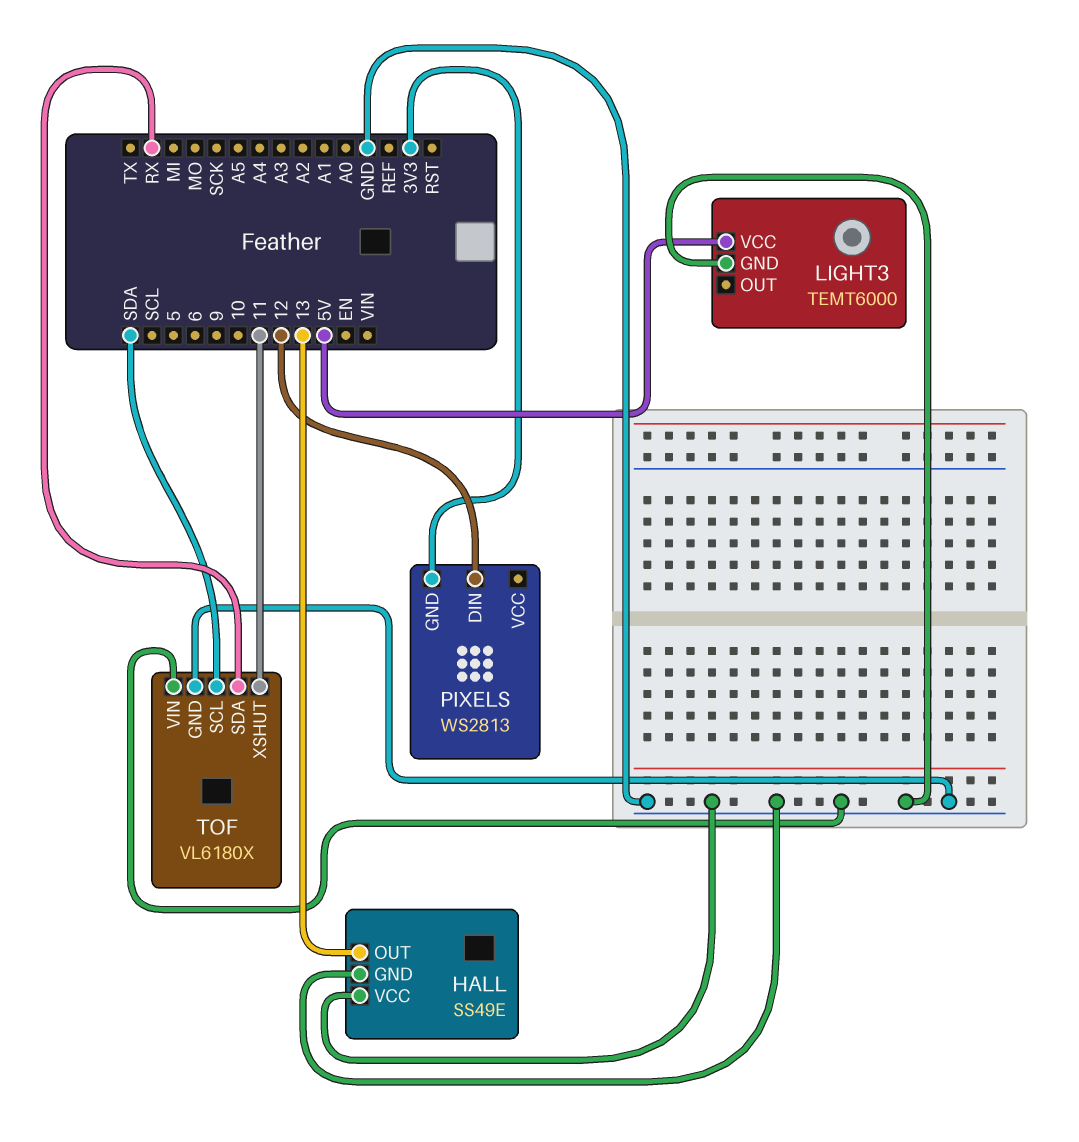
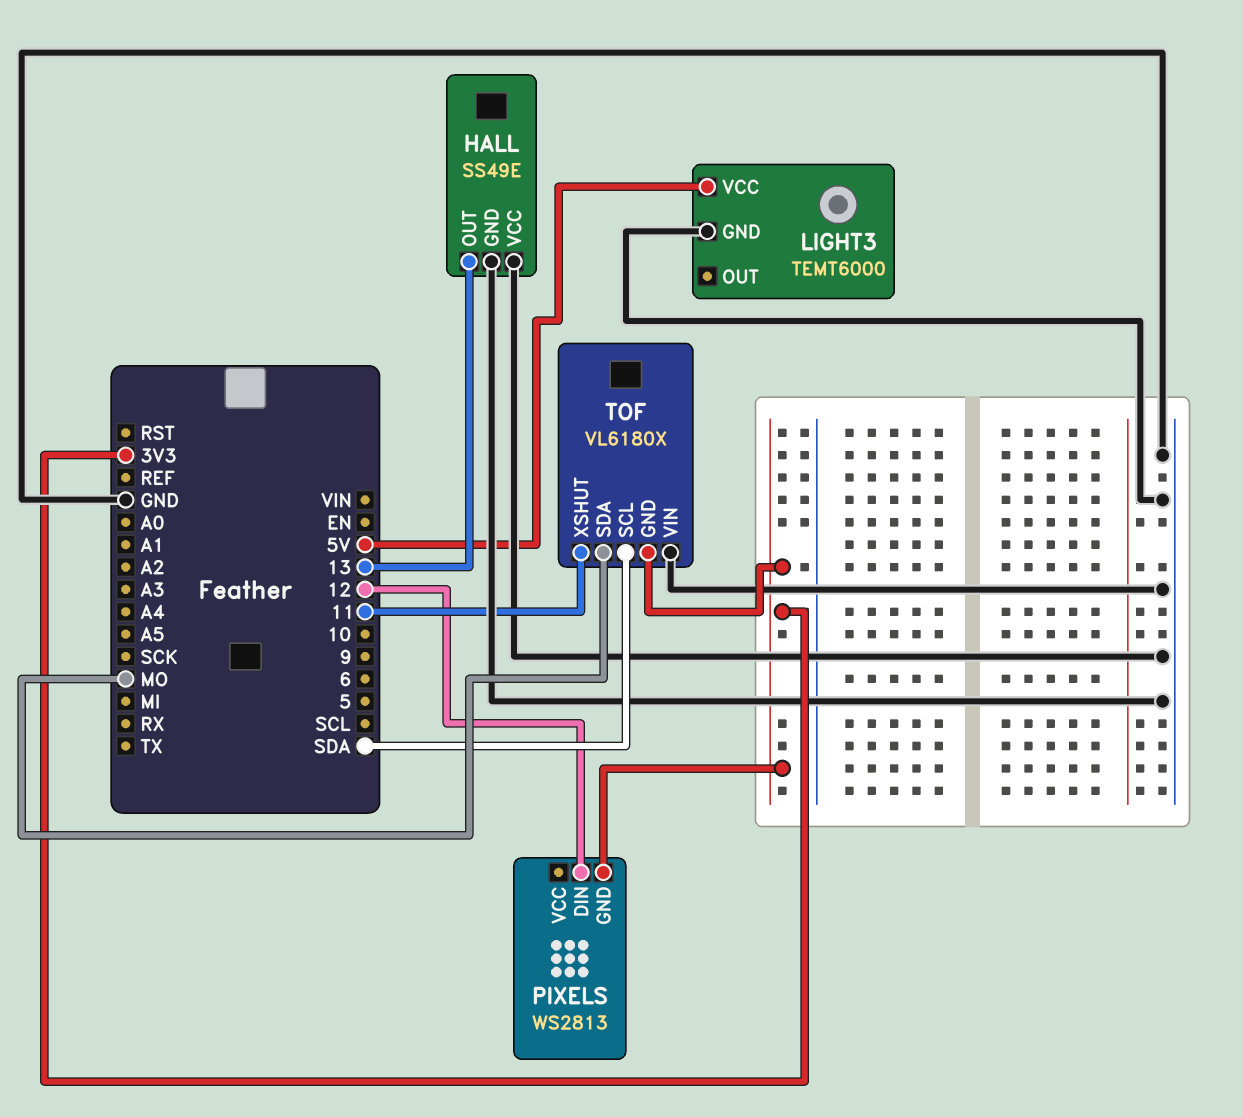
TOF pin GND: GND -> 3V3
TOF pin SDA: RX -> MO

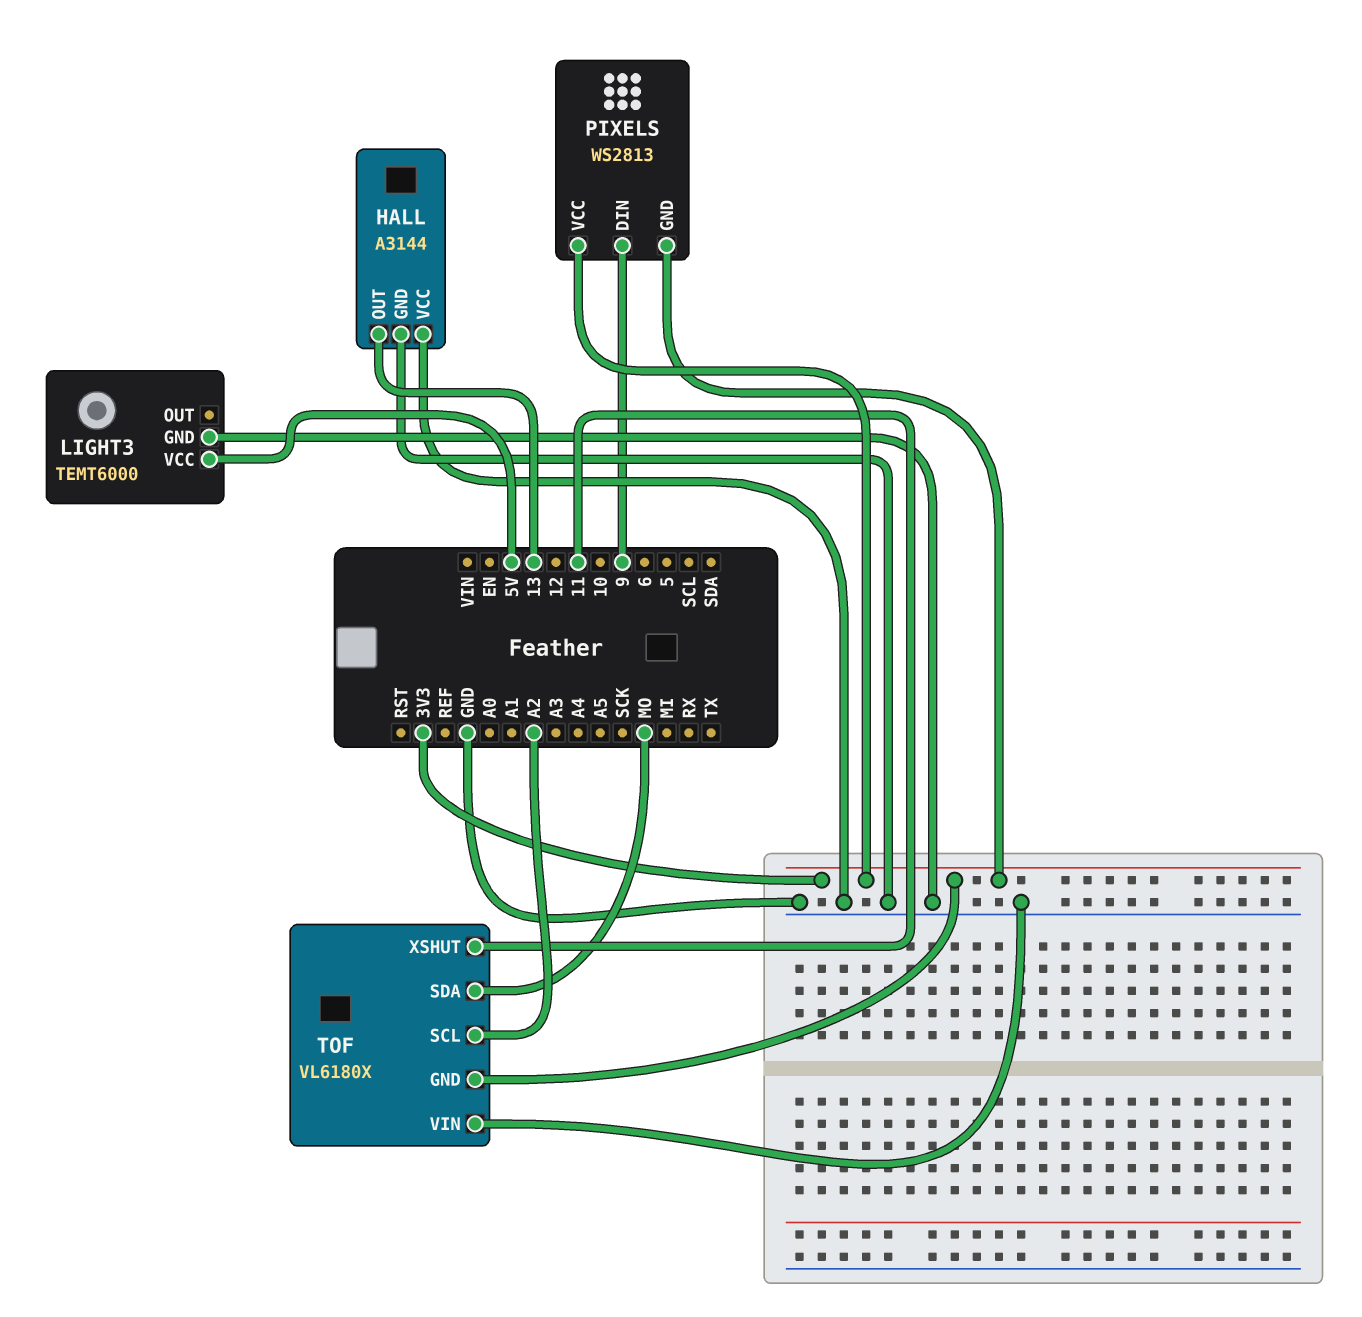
HALL: SS49E -> A3144
PIXELS pin DIN: 12 -> 9
PIXELS pin VCC: none -> 3V3
TOF pin SCL: SDA -> A2

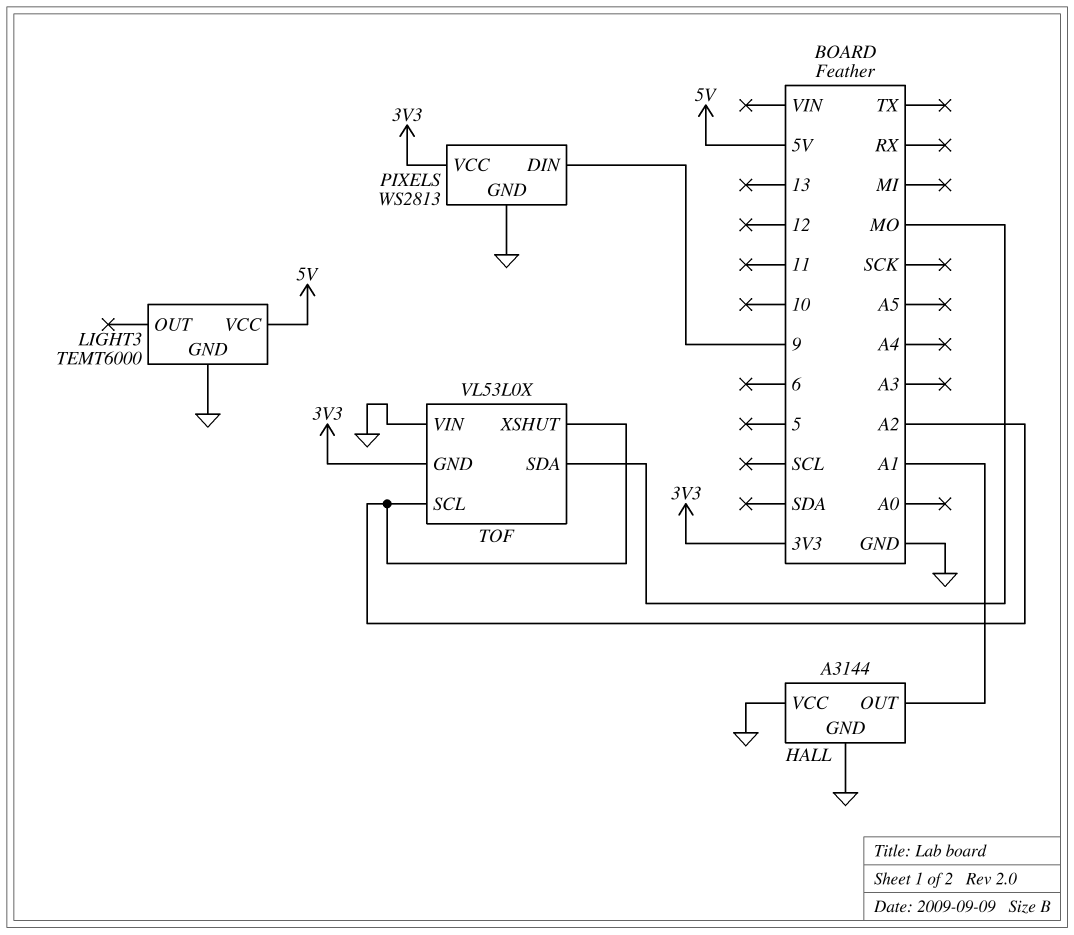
HALL pin OUT: 13 -> A1
PIXELS pin GND: 3V3 -> GND
TOF: VL6180X -> VL53L0X
TOF pin XSHUT: 11 -> A2

